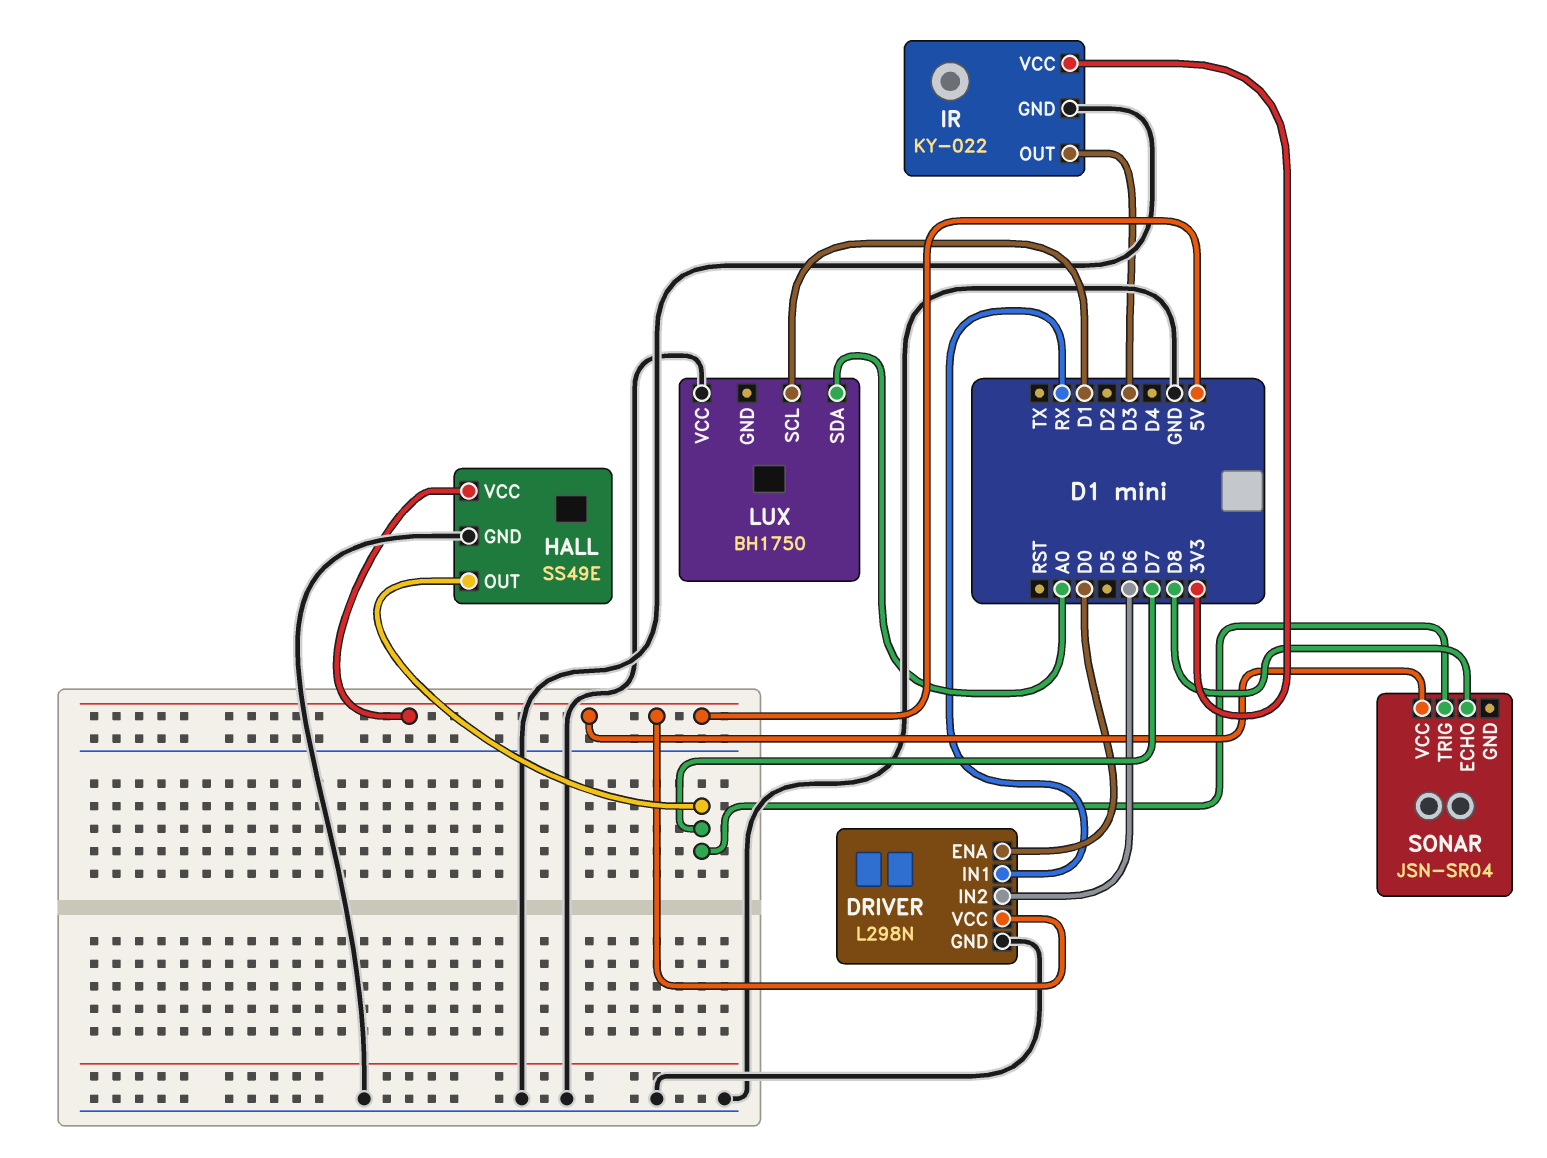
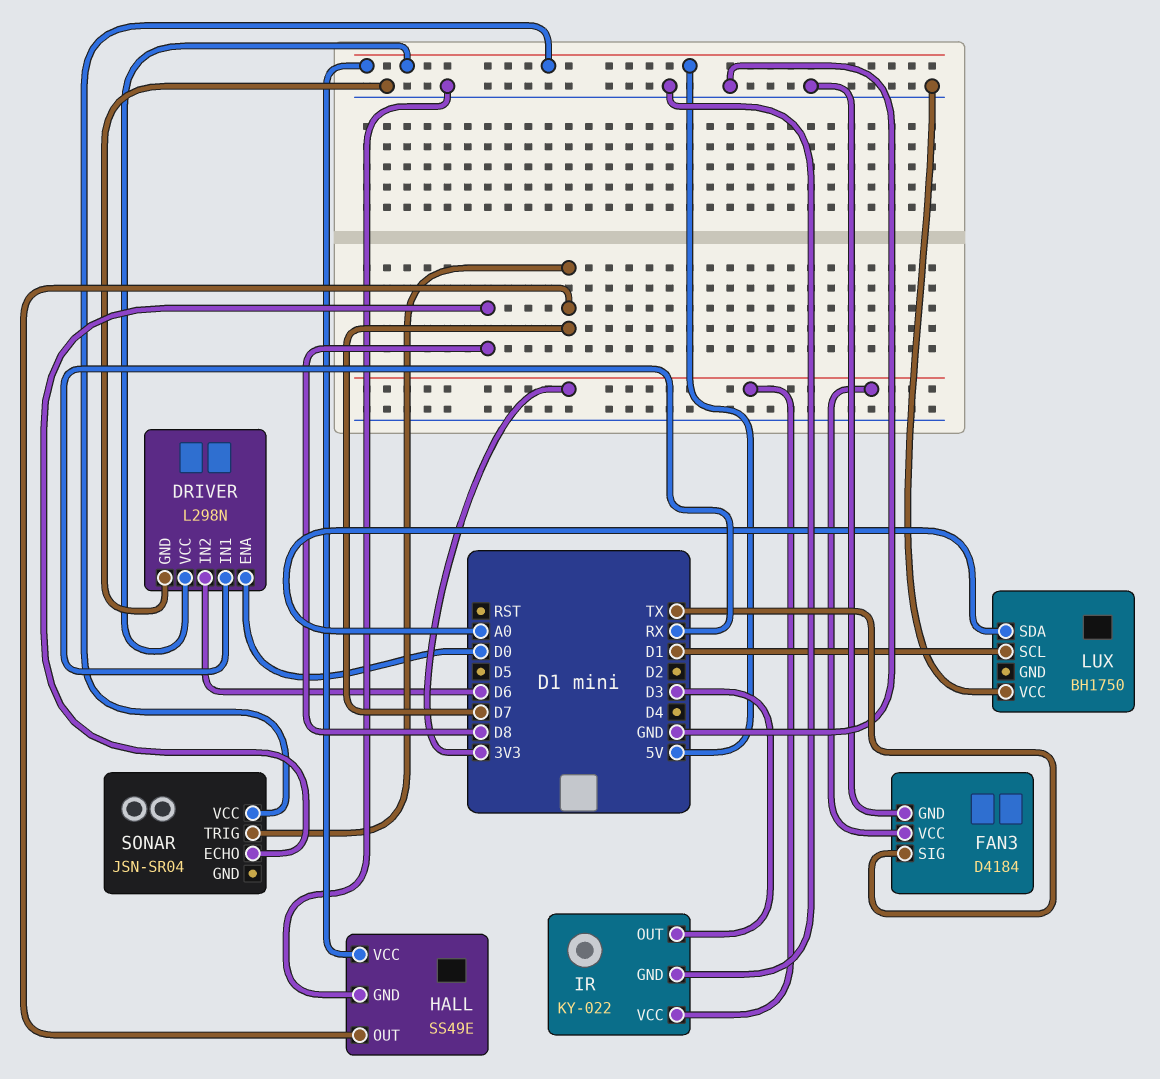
FAN3: none -> D4184
FAN3 pin GND: none -> GND
FAN3 pin SIG: none -> TX
FAN3 pin VCC: none -> 3V3

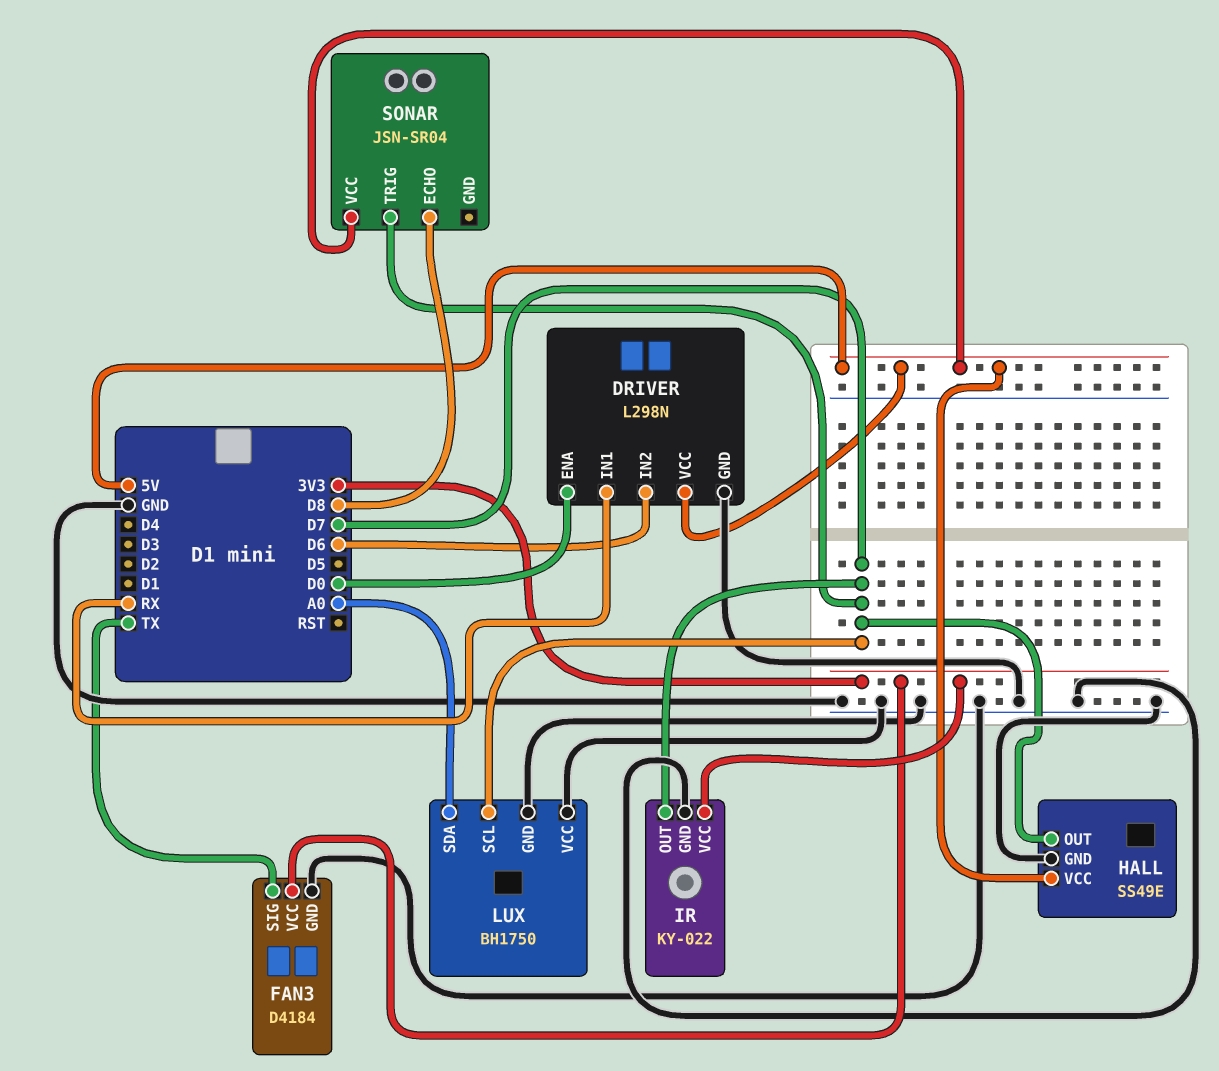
IR pin OUT: D3 -> D7
LUX pin GND: none -> GND
LUX pin SCL: D1 -> D7

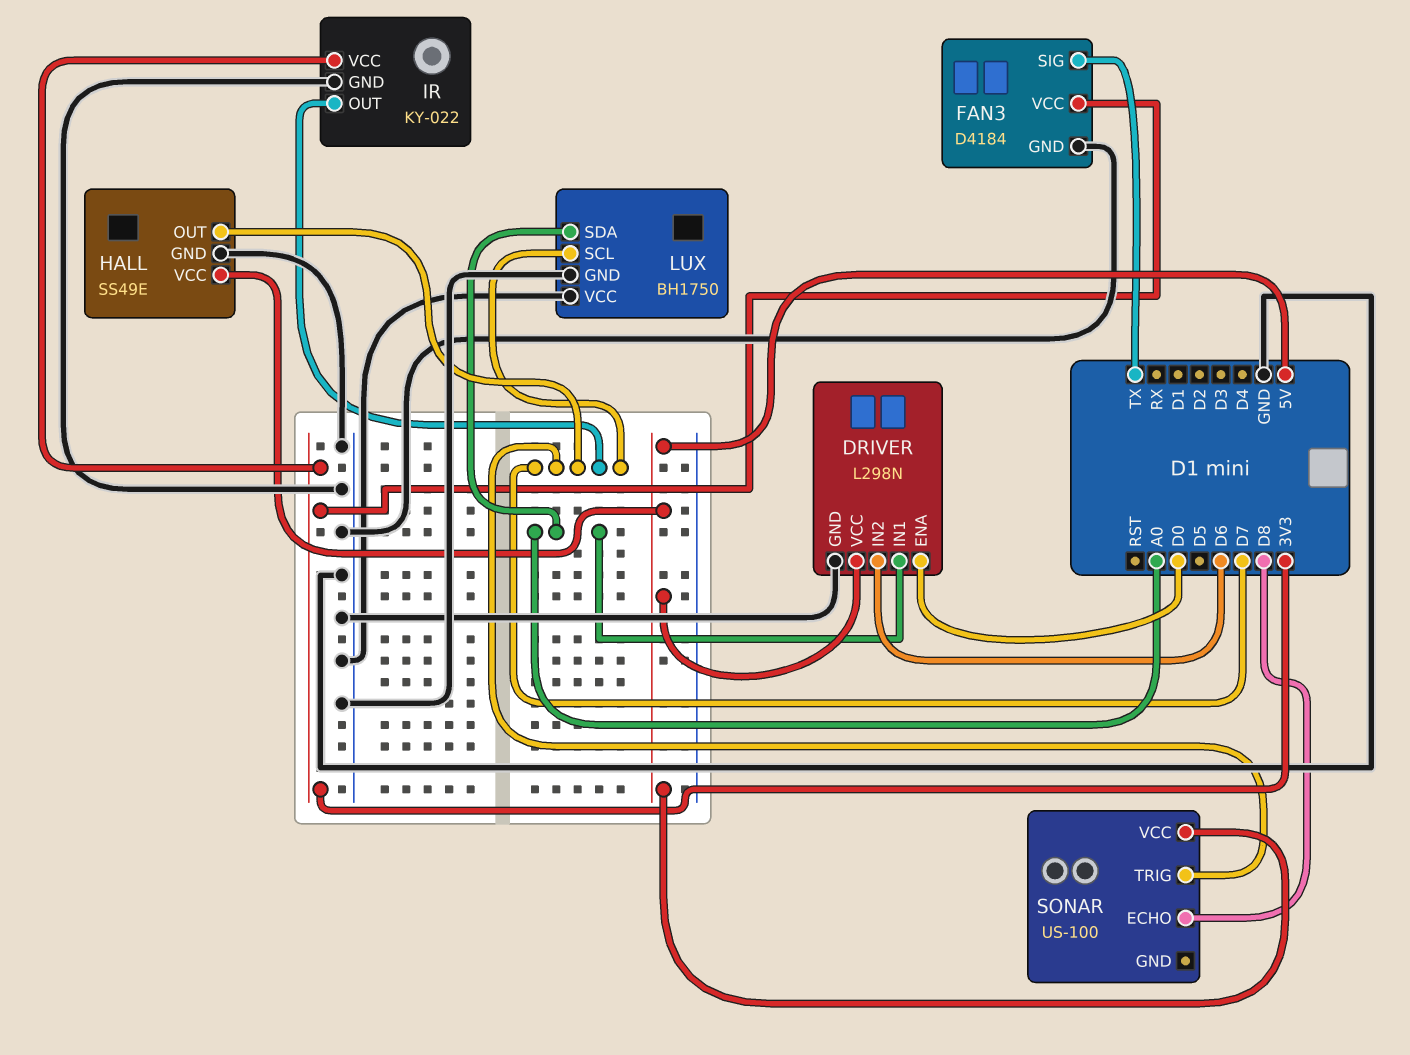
DRIVER pin IN1: RX -> A0
SONAR: JSN-SR04 -> US-100

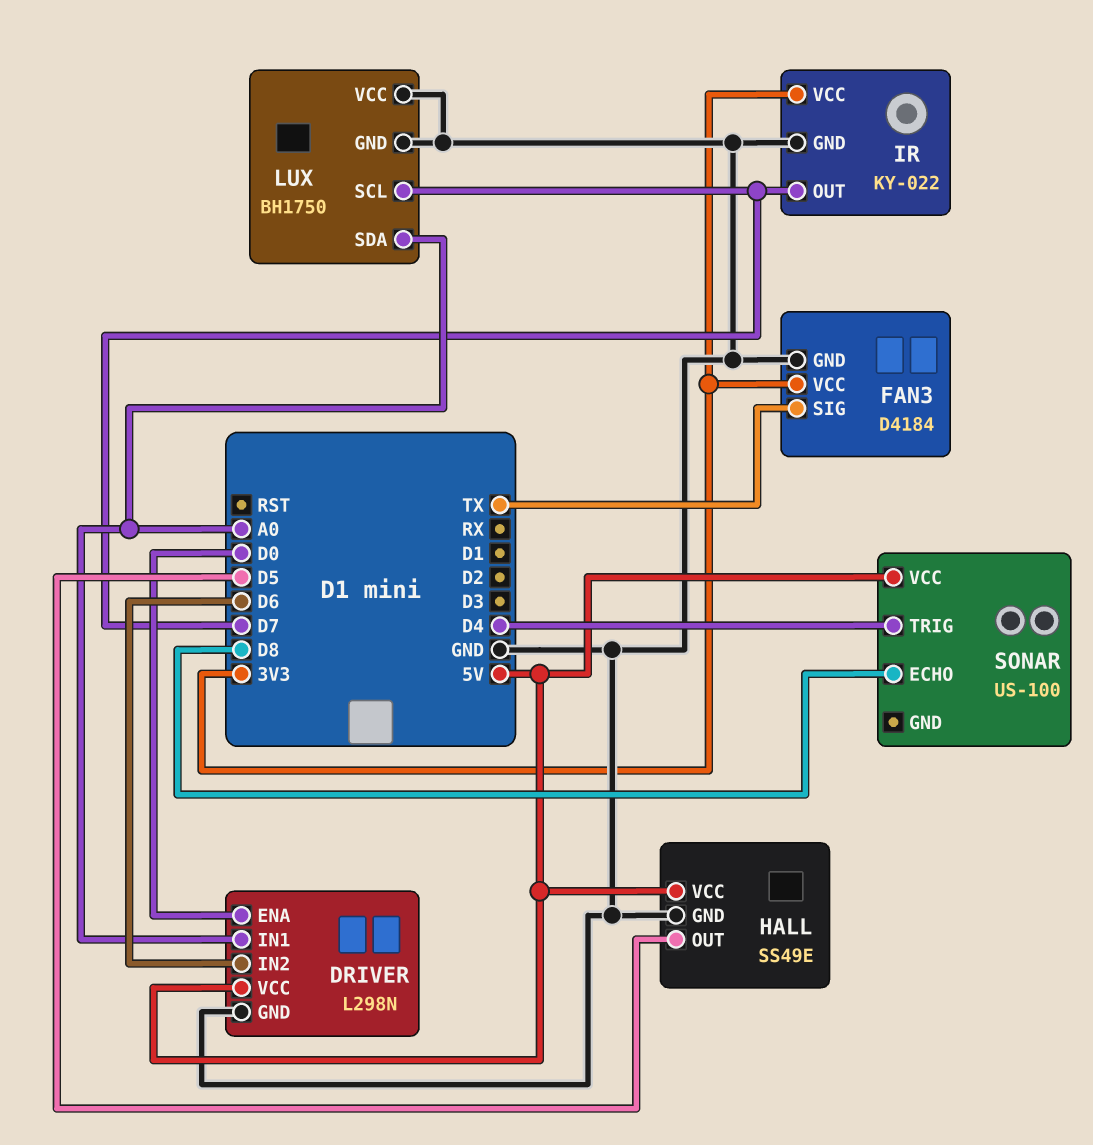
HALL pin OUT: D7 -> D5
SONAR pin TRIG: D7 -> D4

